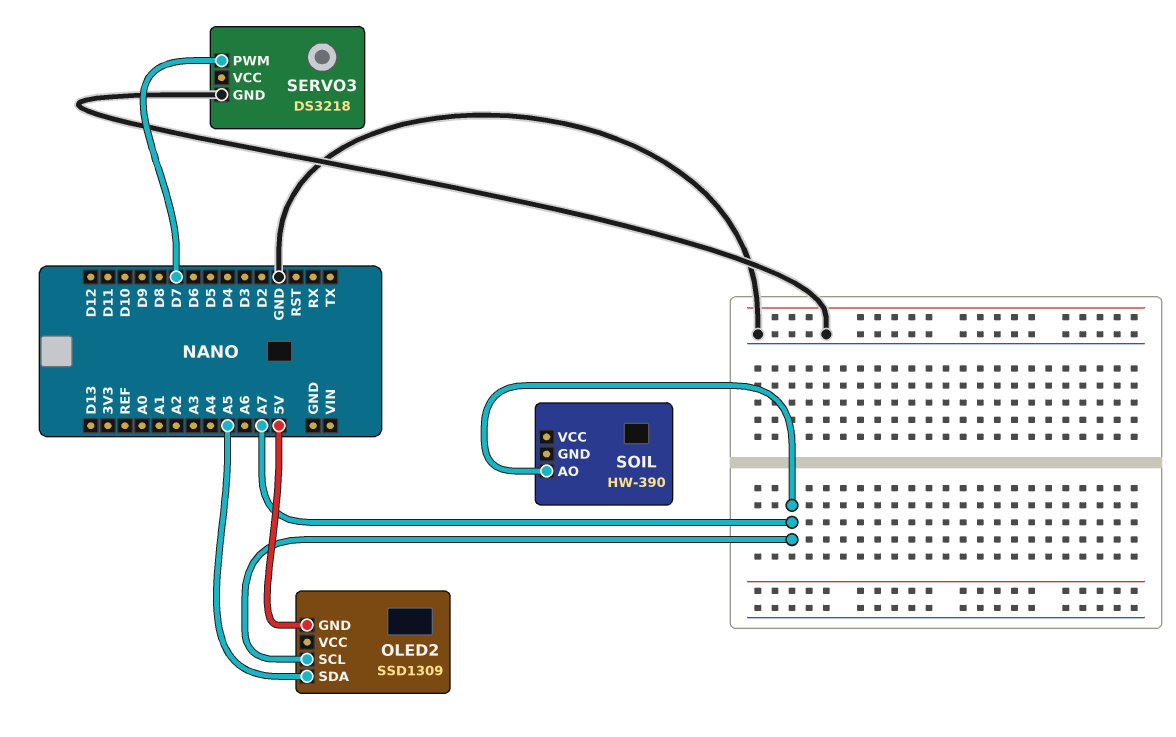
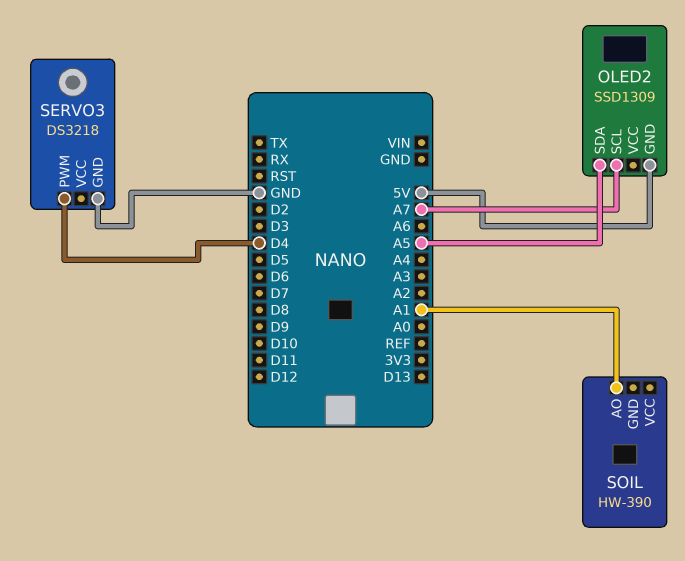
SERVO3 pin PWM: D7 -> D4
SOIL pin AO: A7 -> A1

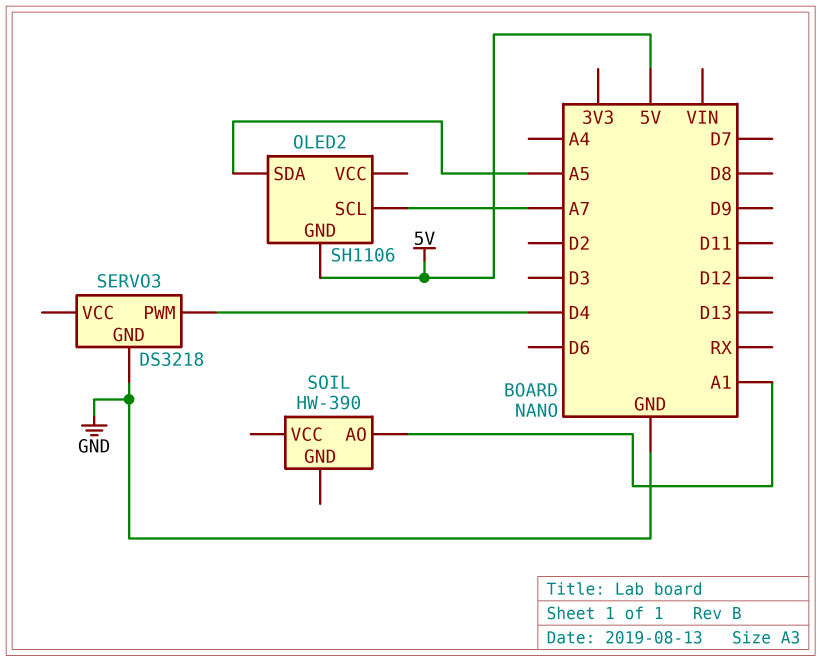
OLED2: SSD1309 -> SH1106

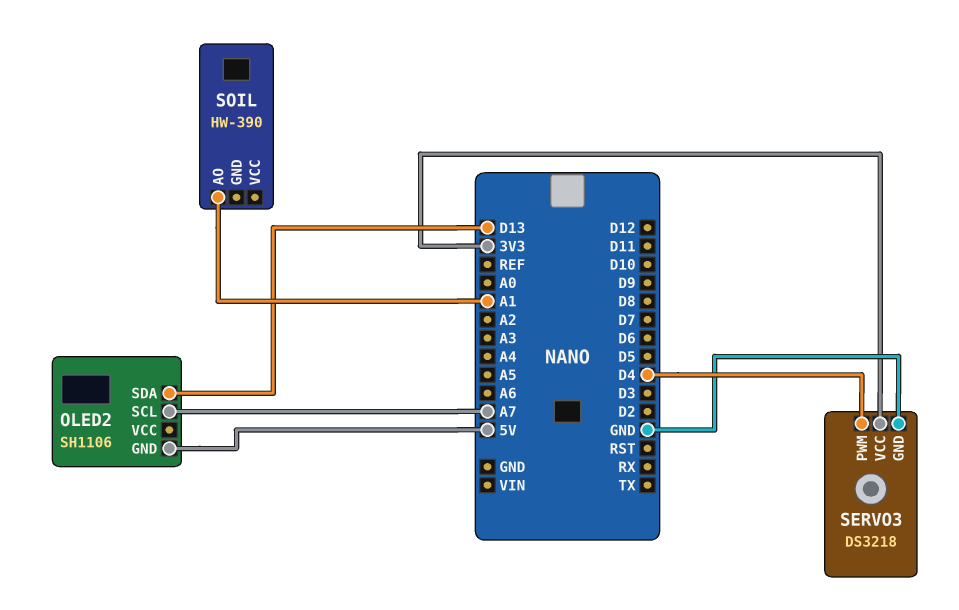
OLED2 pin SDA: A5 -> D13
SERVO3 pin VCC: none -> 3V3

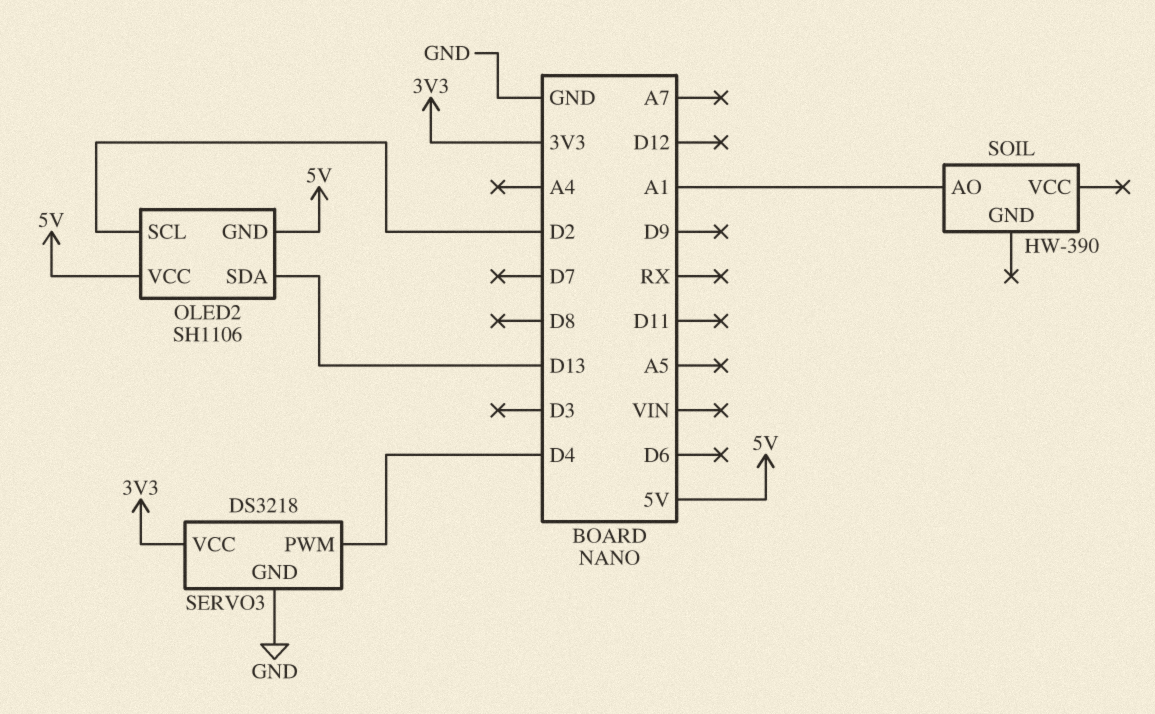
OLED2 pin SCL: A7 -> D2
OLED2 pin VCC: none -> 5V

